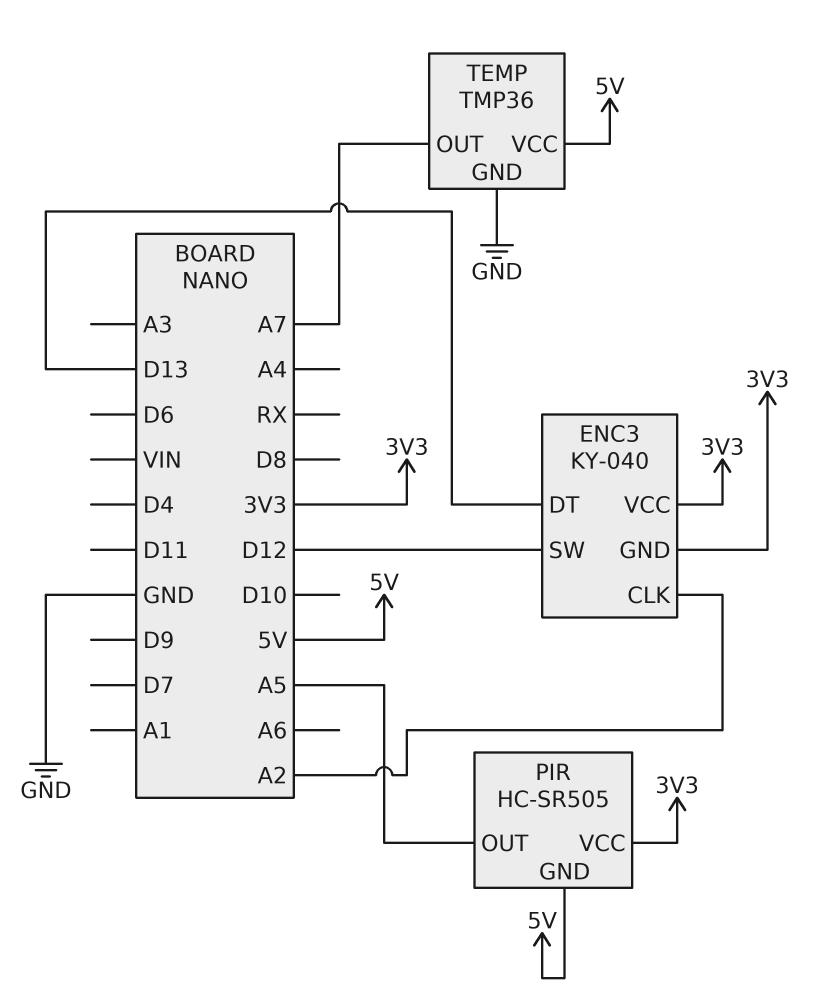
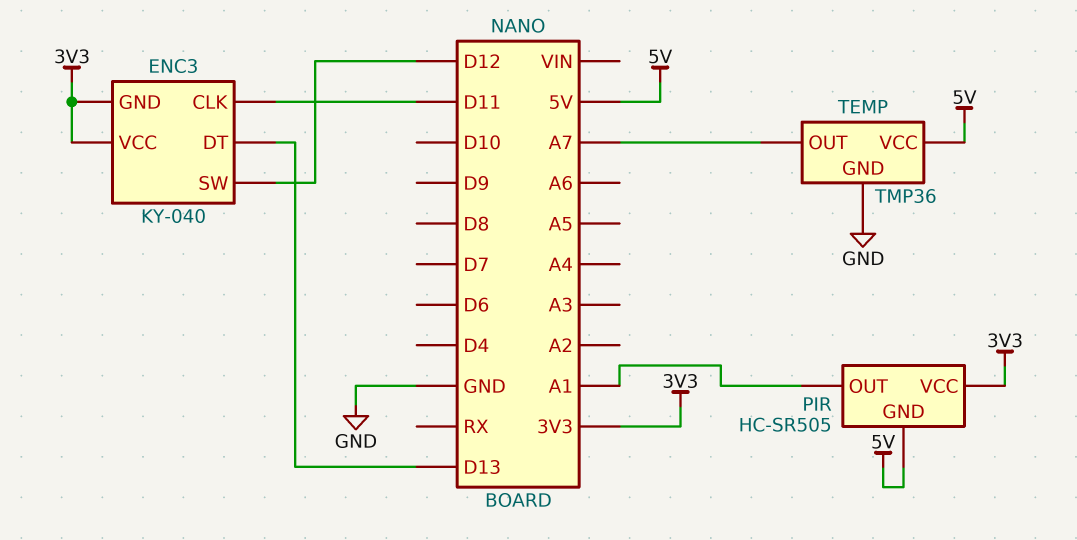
ENC3 pin CLK: A2 -> D11
PIR pin OUT: A5 -> A1

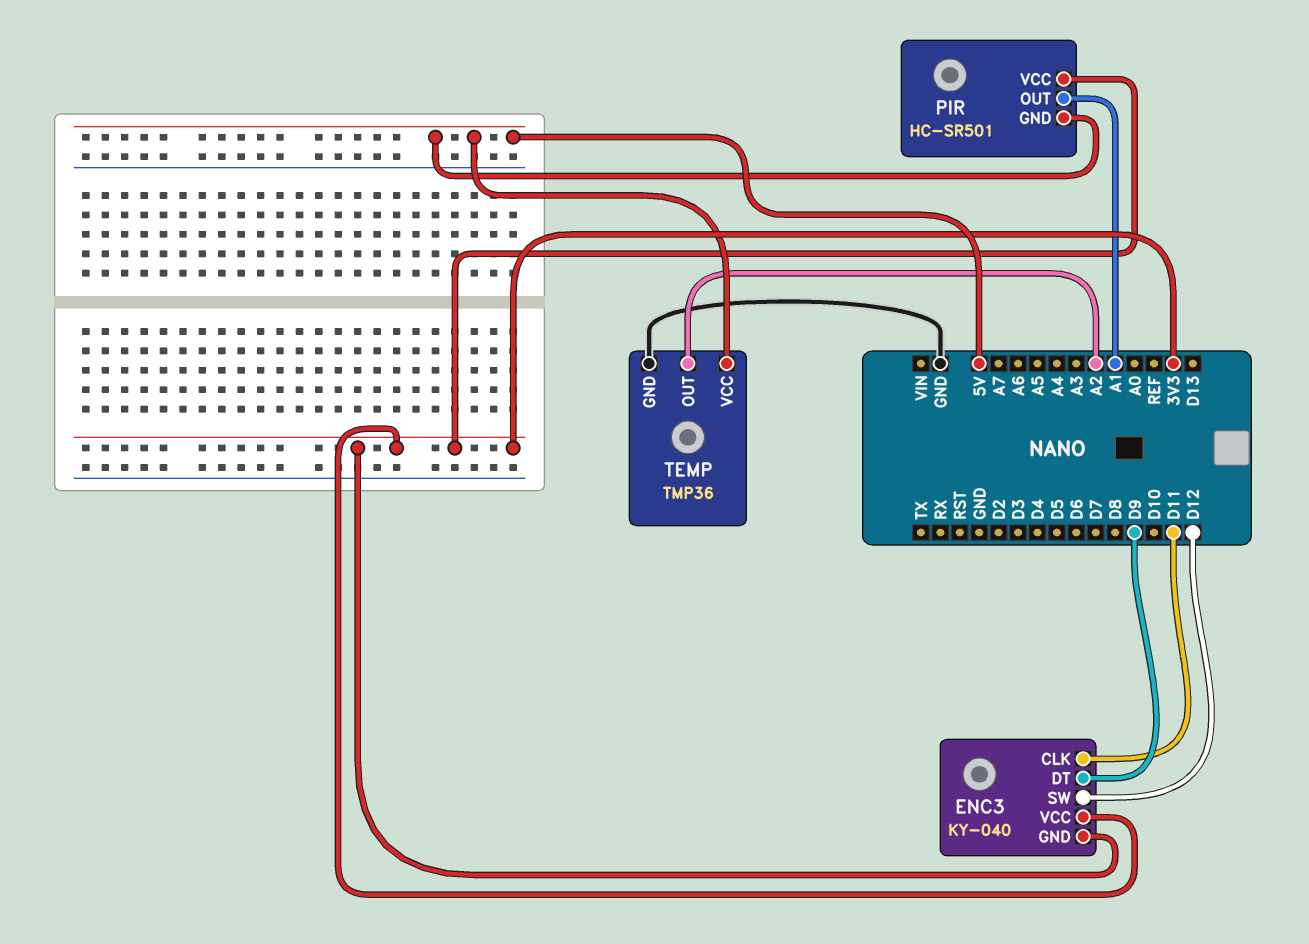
ENC3 pin DT: D13 -> D9
PIR: HC-SR505 -> HC-SR501
TEMP pin OUT: A7 -> A2

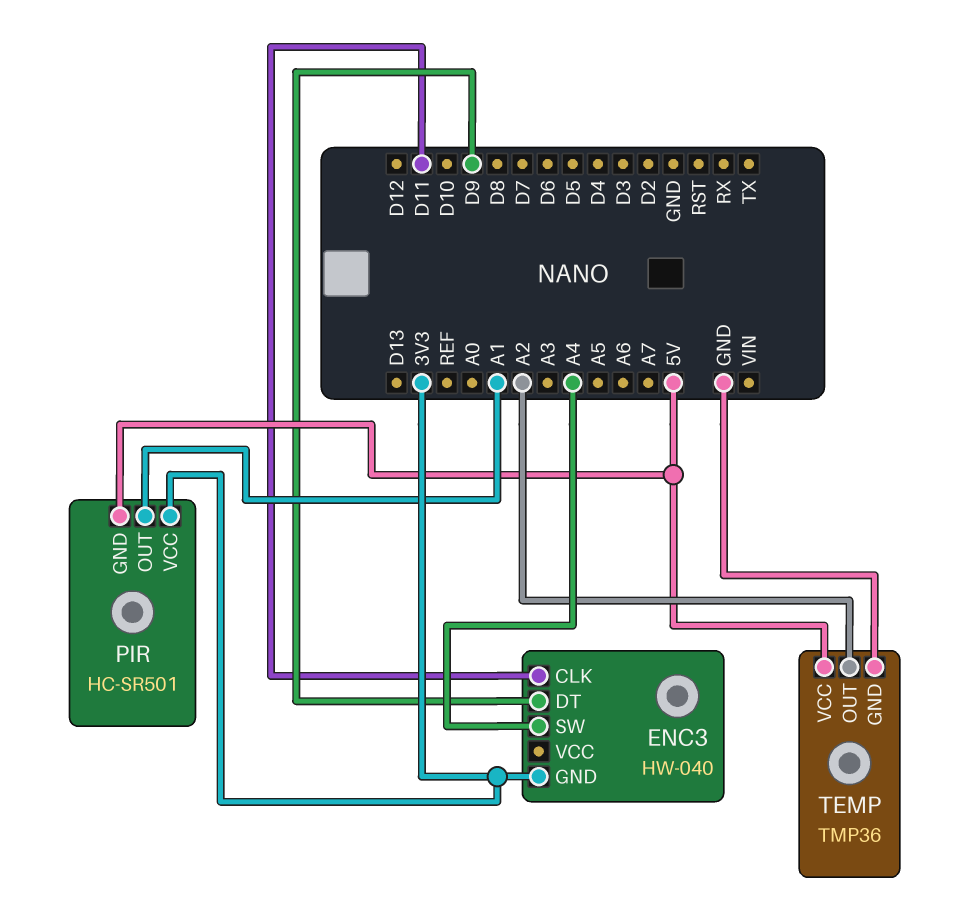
ENC3: KY-040 -> HW-040
ENC3 pin SW: D12 -> A4
ENC3 pin VCC: 3V3 -> none

